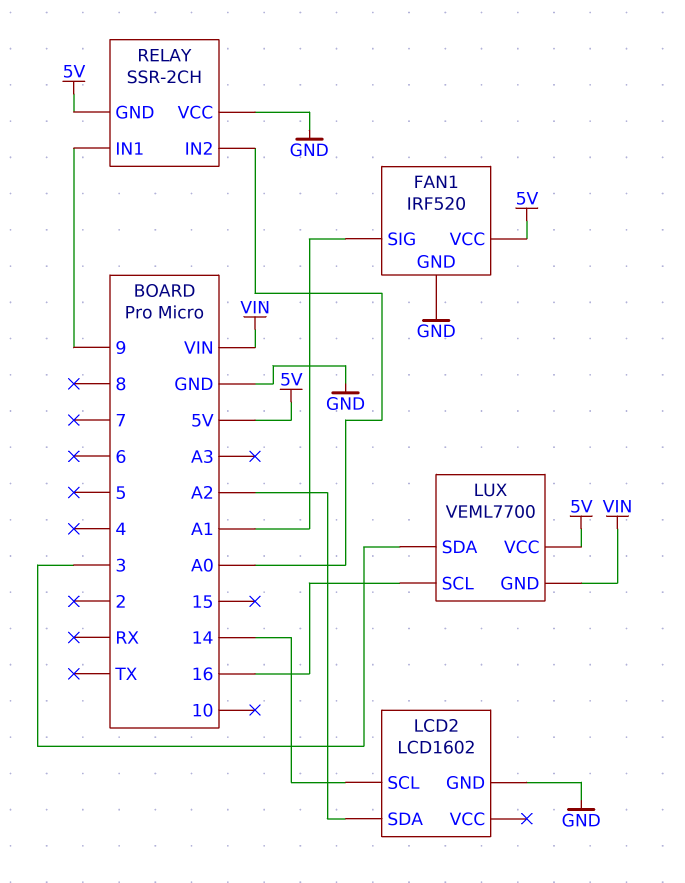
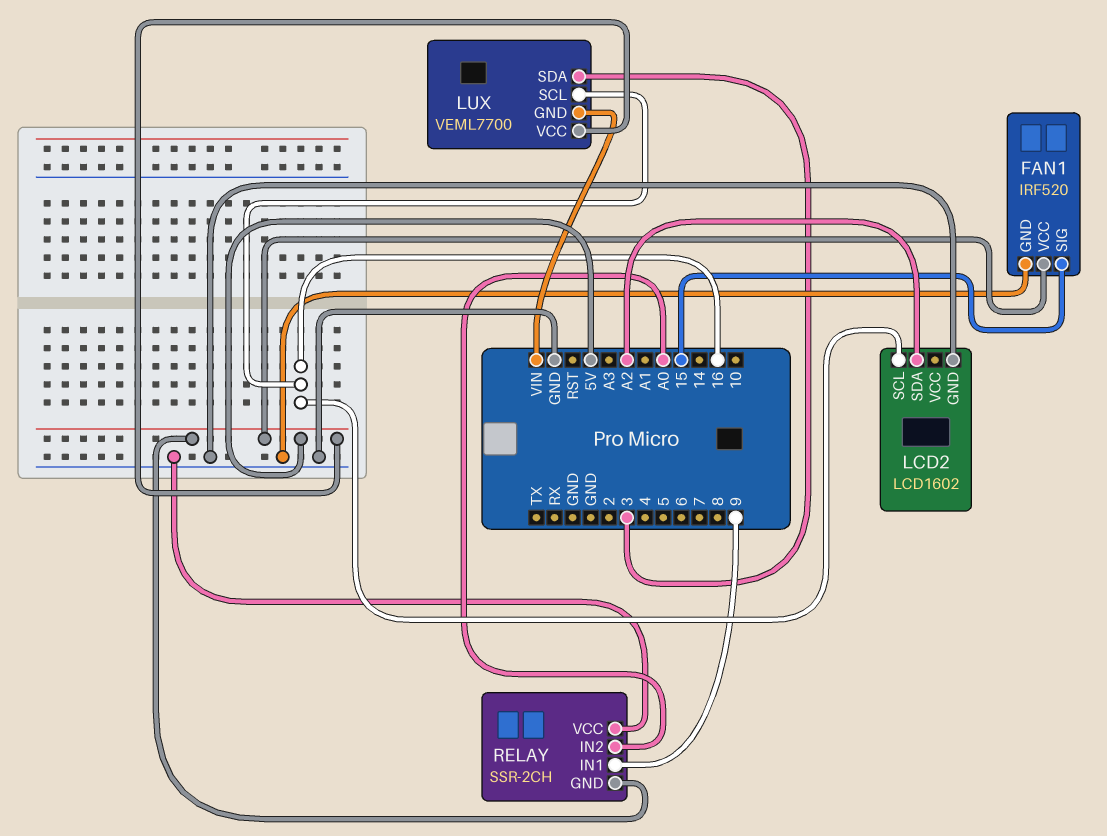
FAN1 pin SIG: A1 -> 15
LCD2 pin SCL: 14 -> 16

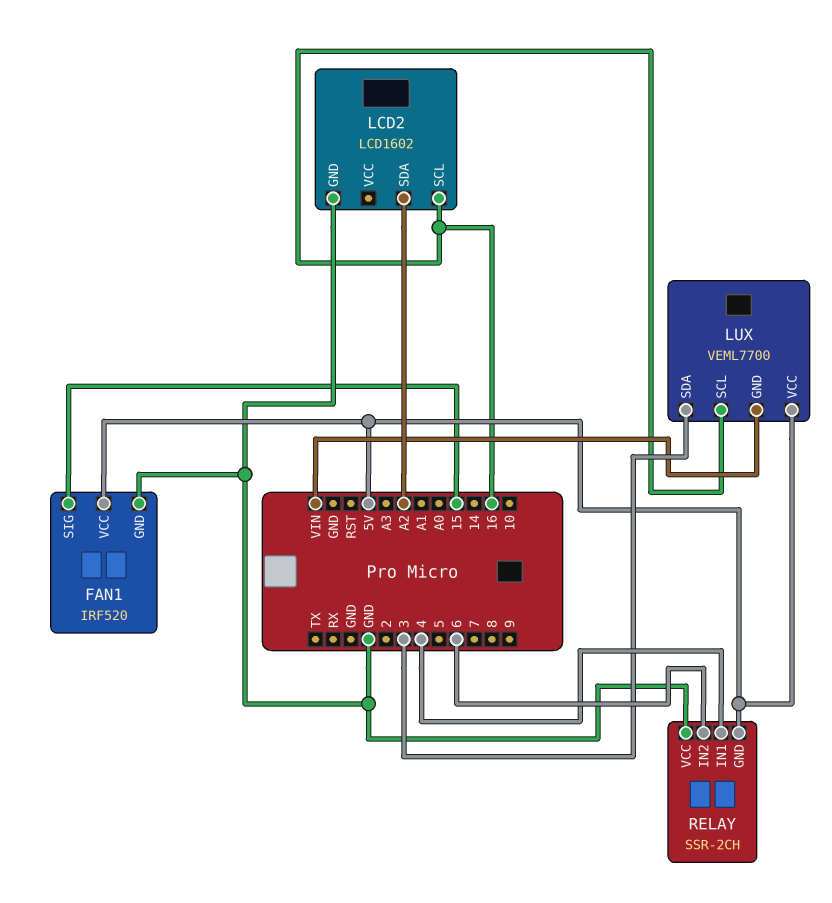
RELAY pin IN1: 9 -> 4
RELAY pin IN2: A0 -> 6

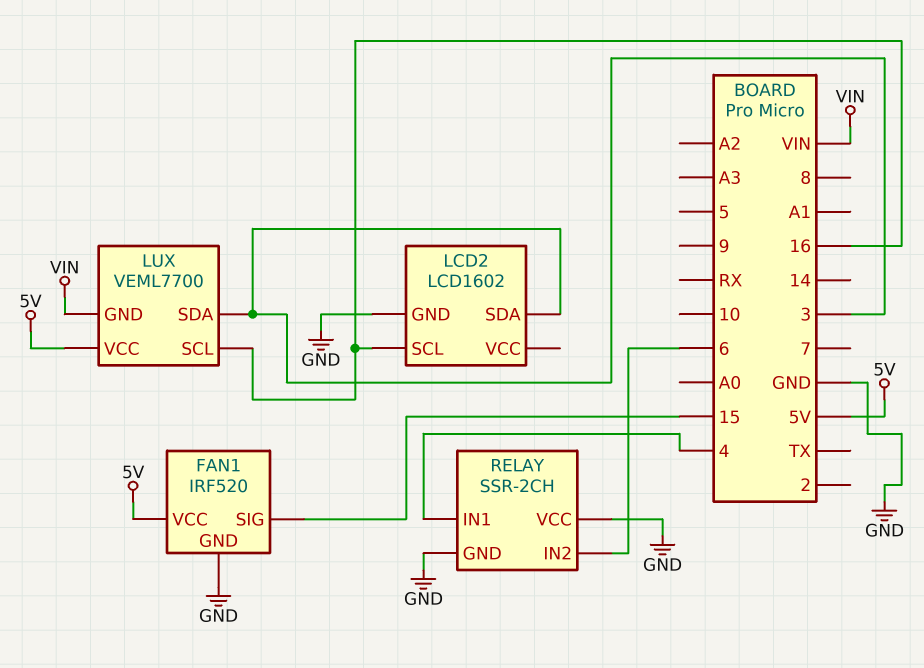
LCD2 pin SDA: A2 -> 3
RELAY pin GND: 5V -> GND

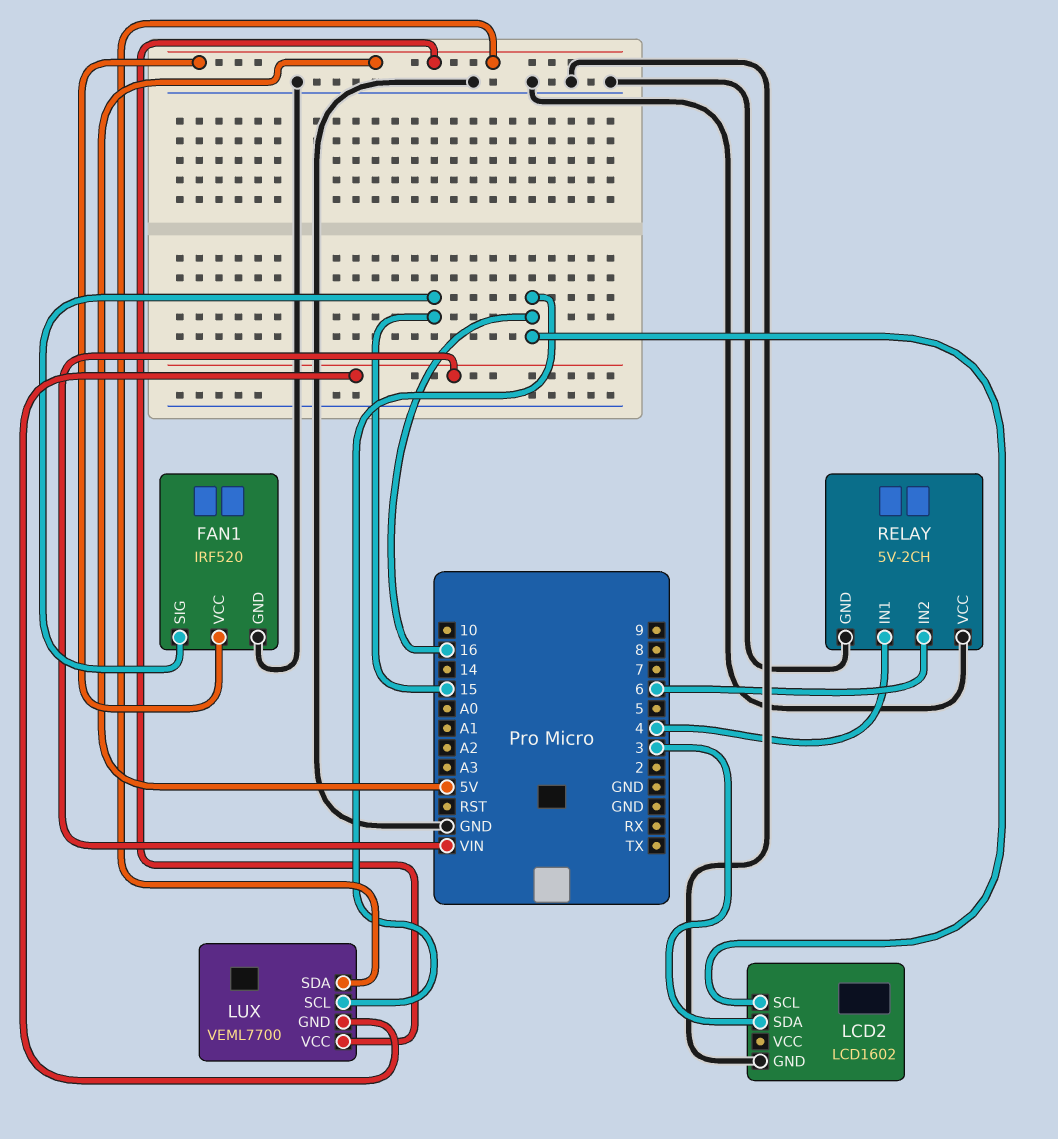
LUX pin SDA: 3 -> 5V
RELAY: SSR-2CH -> 5V-2CH

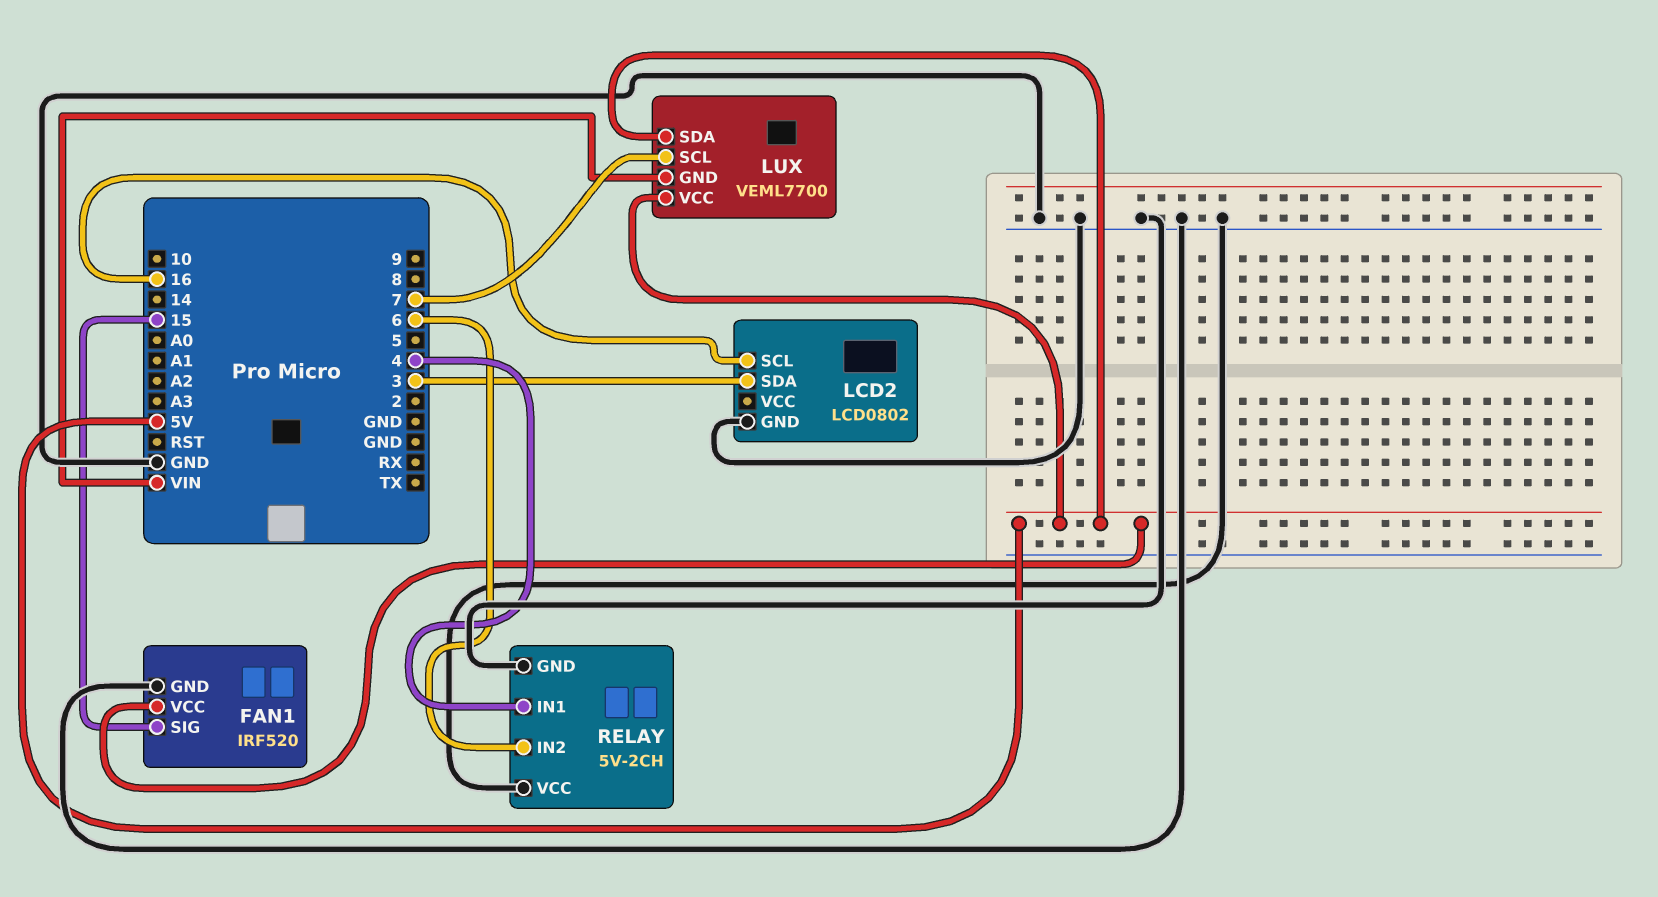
LCD2: LCD1602 -> LCD0802
LUX pin SCL: 16 -> 7

